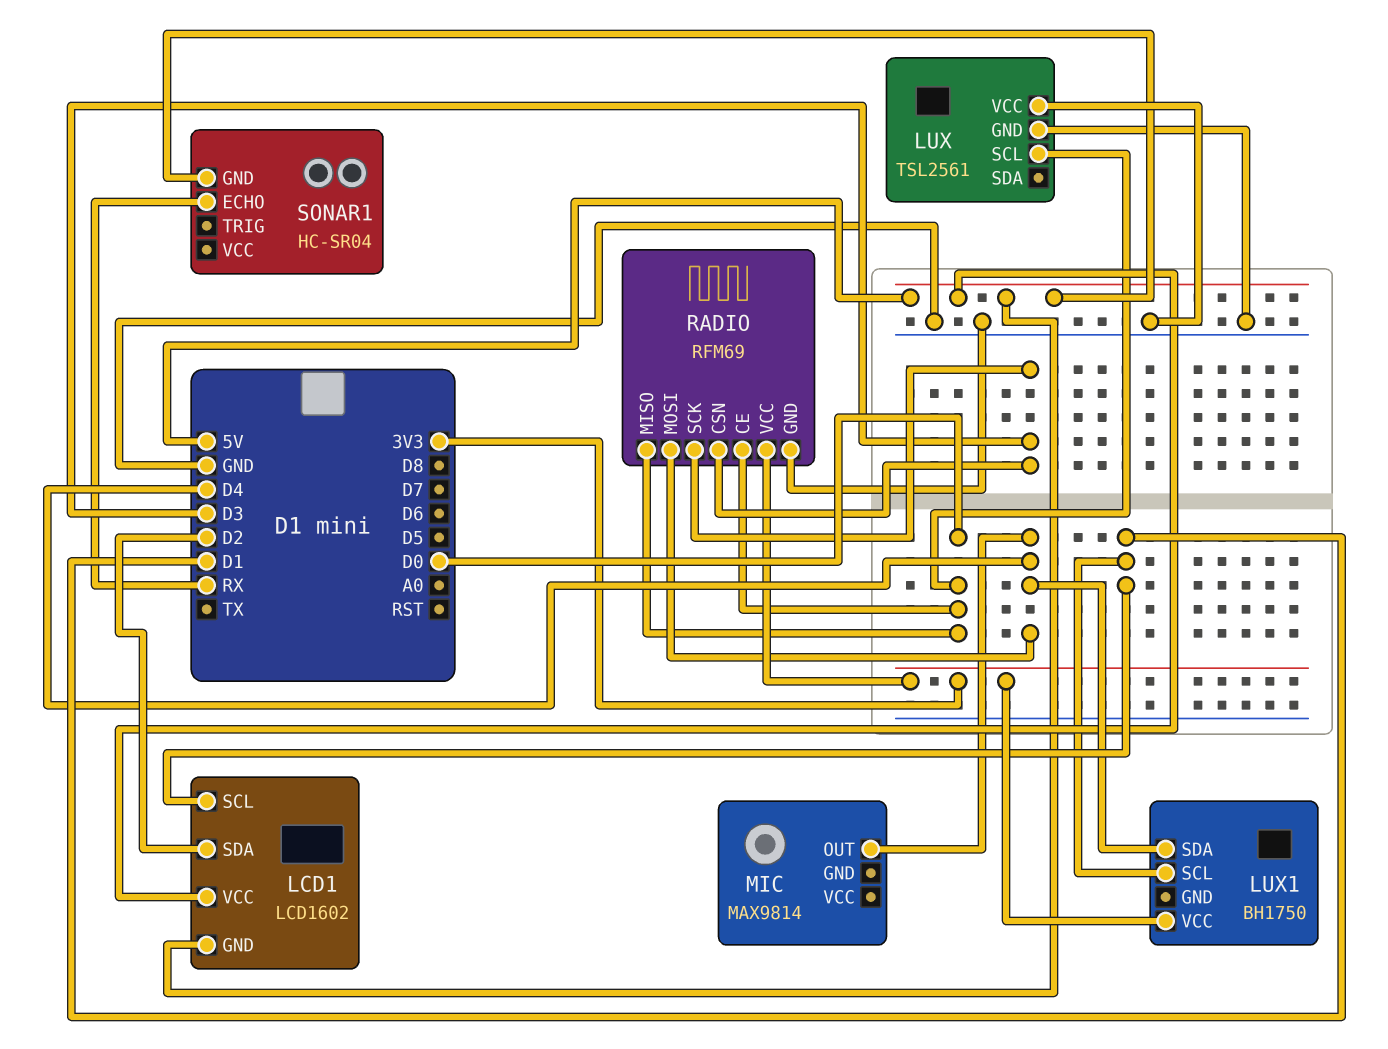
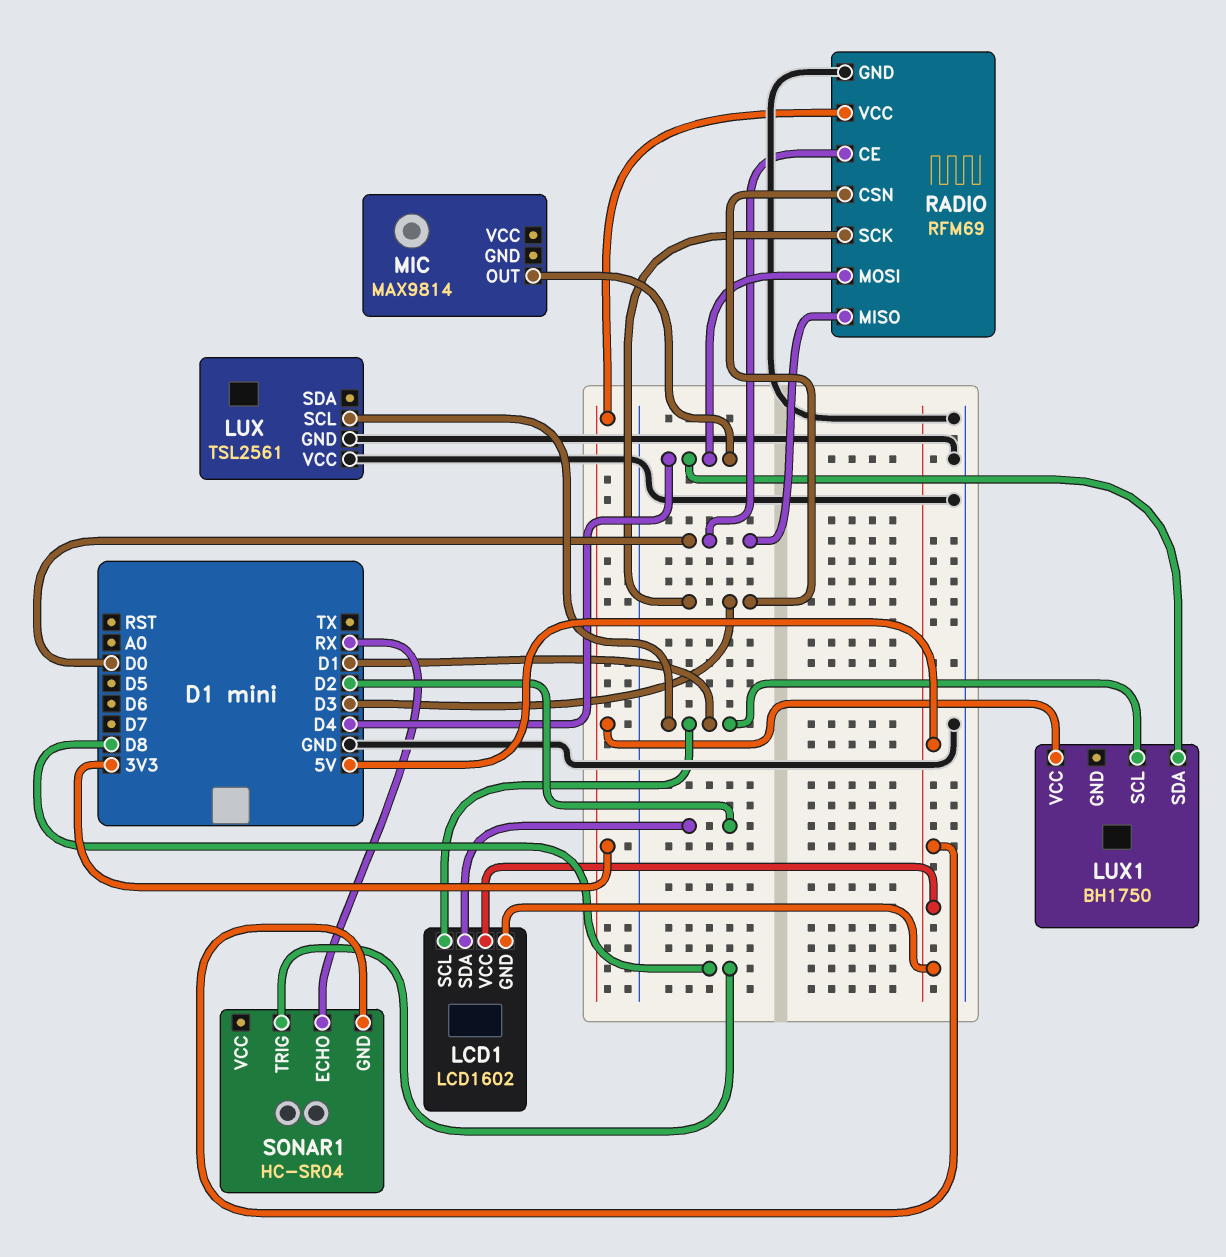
LUX pin SCL: D0 -> D1
SONAR1 pin TRIG: none -> D8

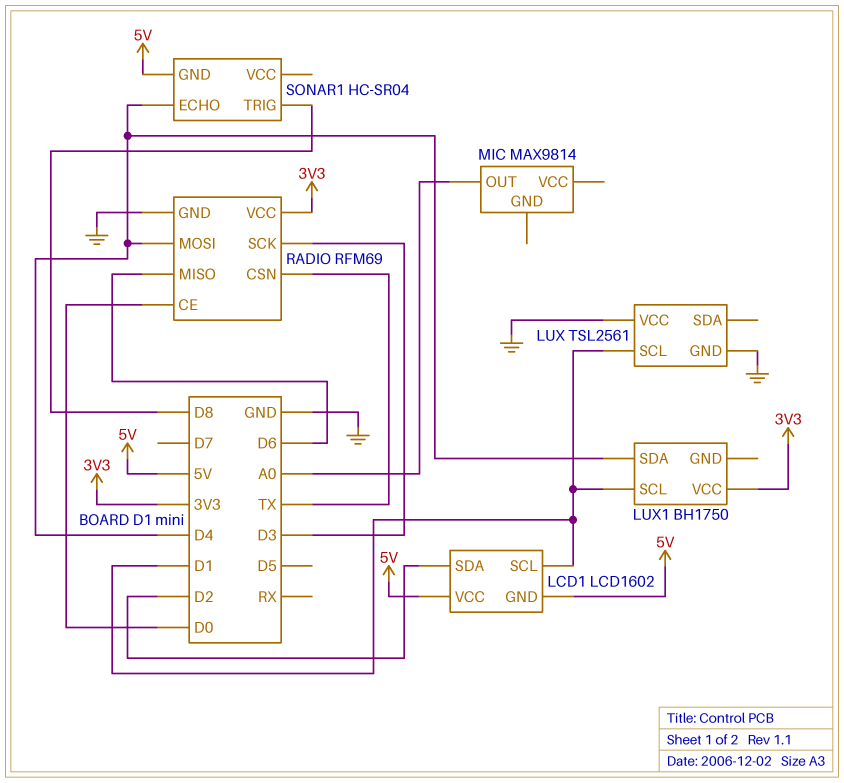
MIC pin OUT: D4 -> A0
RADIO pin CSN: D3 -> TX
RADIO pin MISO: D0 -> D6
SONAR1 pin ECHO: RX -> D4

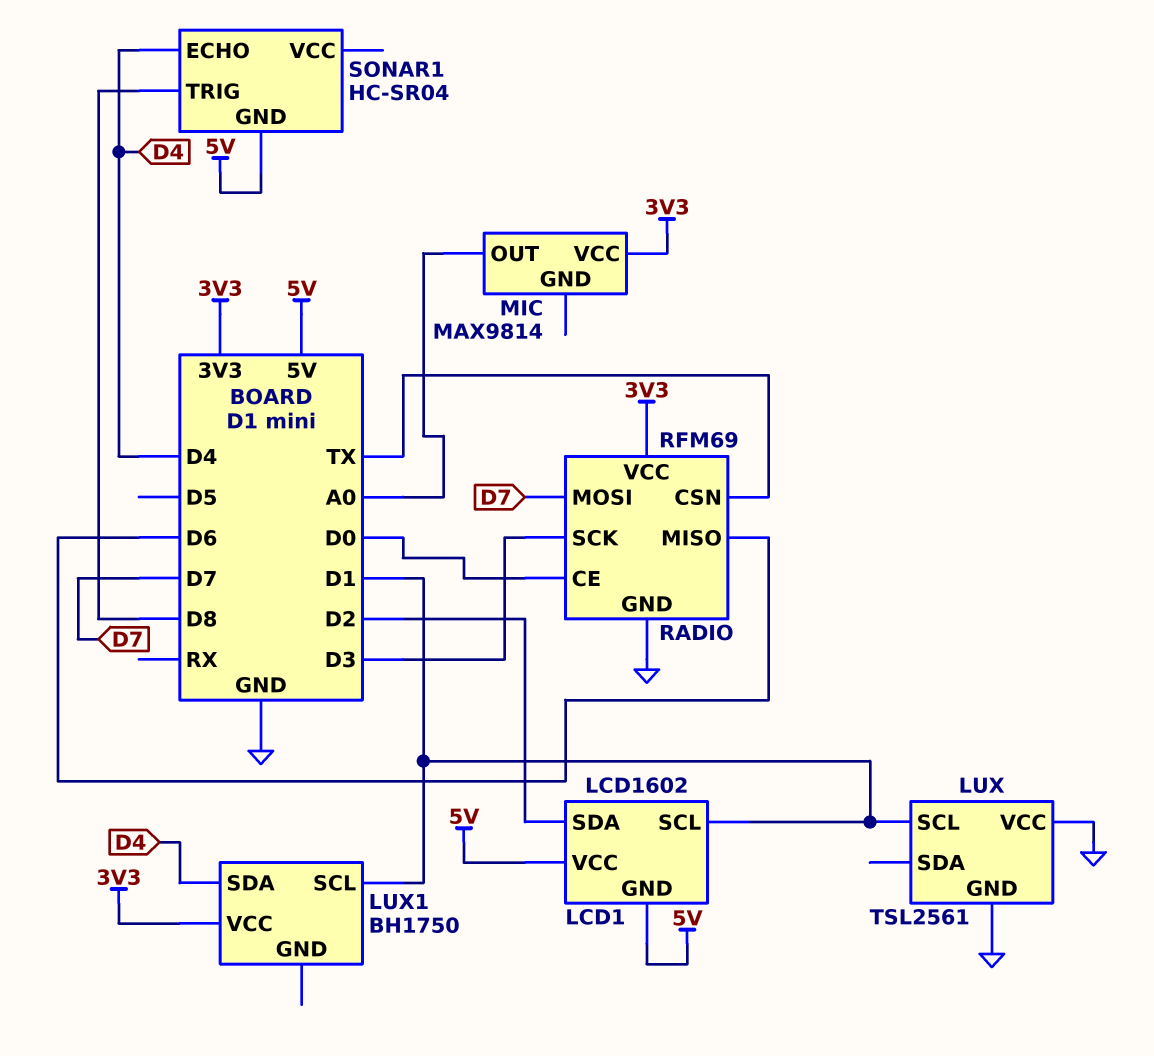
MIC pin VCC: none -> 3V3
RADIO pin MOSI: D4 -> D7

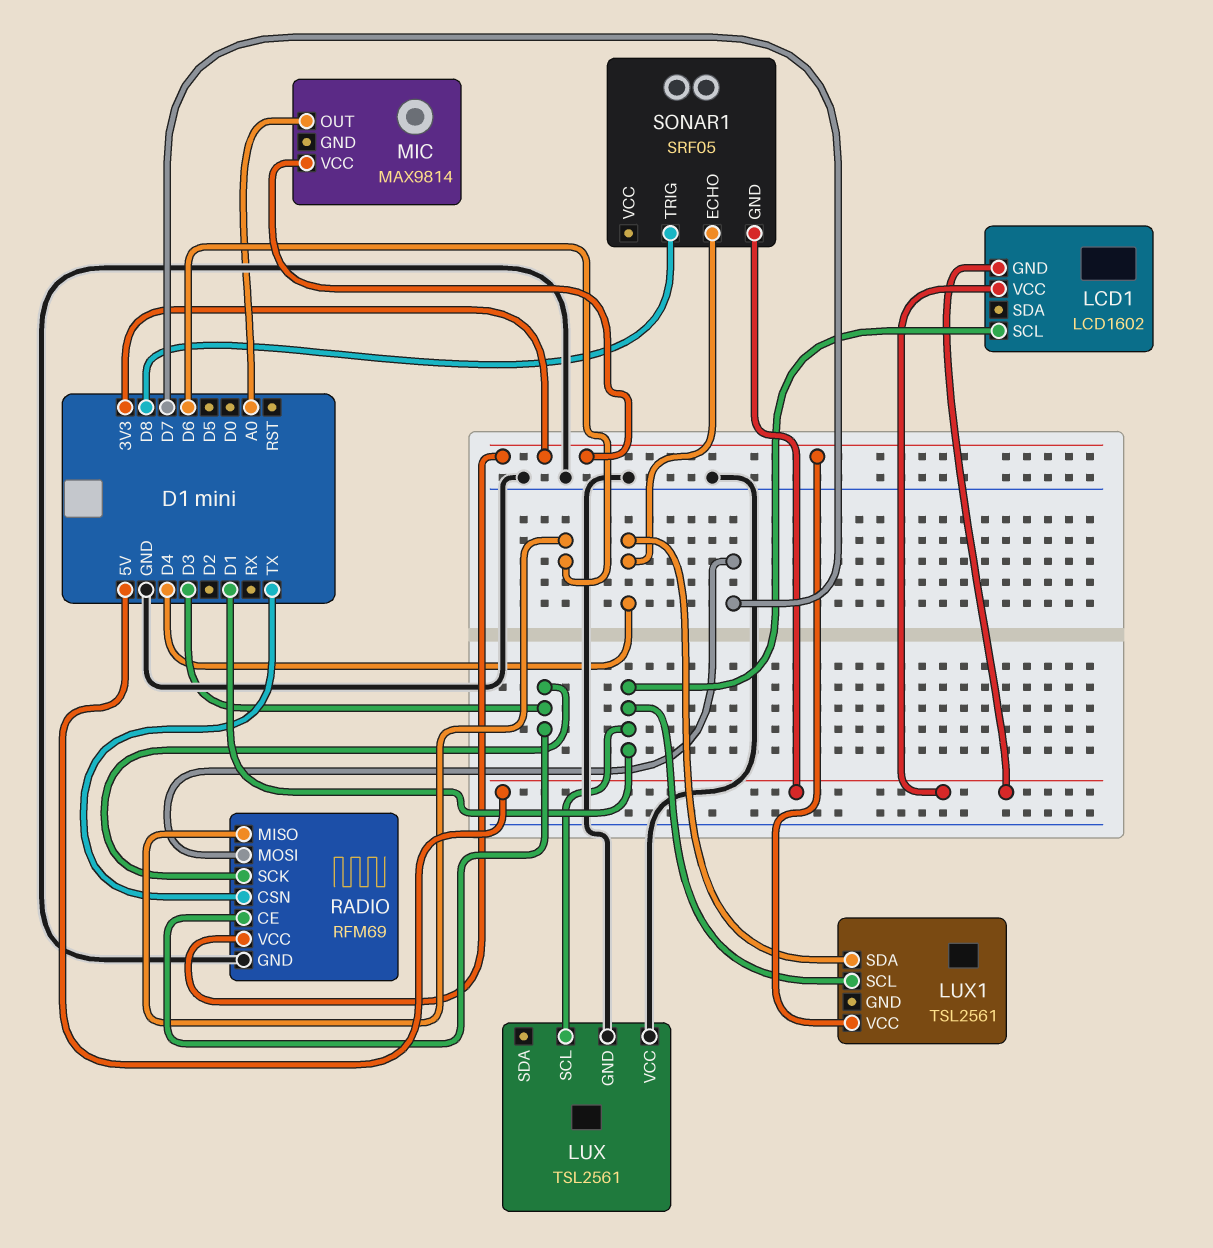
LCD1 pin SDA: D2 -> none
LUX1: BH1750 -> TSL2561
RADIO pin CE: D0 -> D3
SONAR1: HC-SR04 -> SRF05

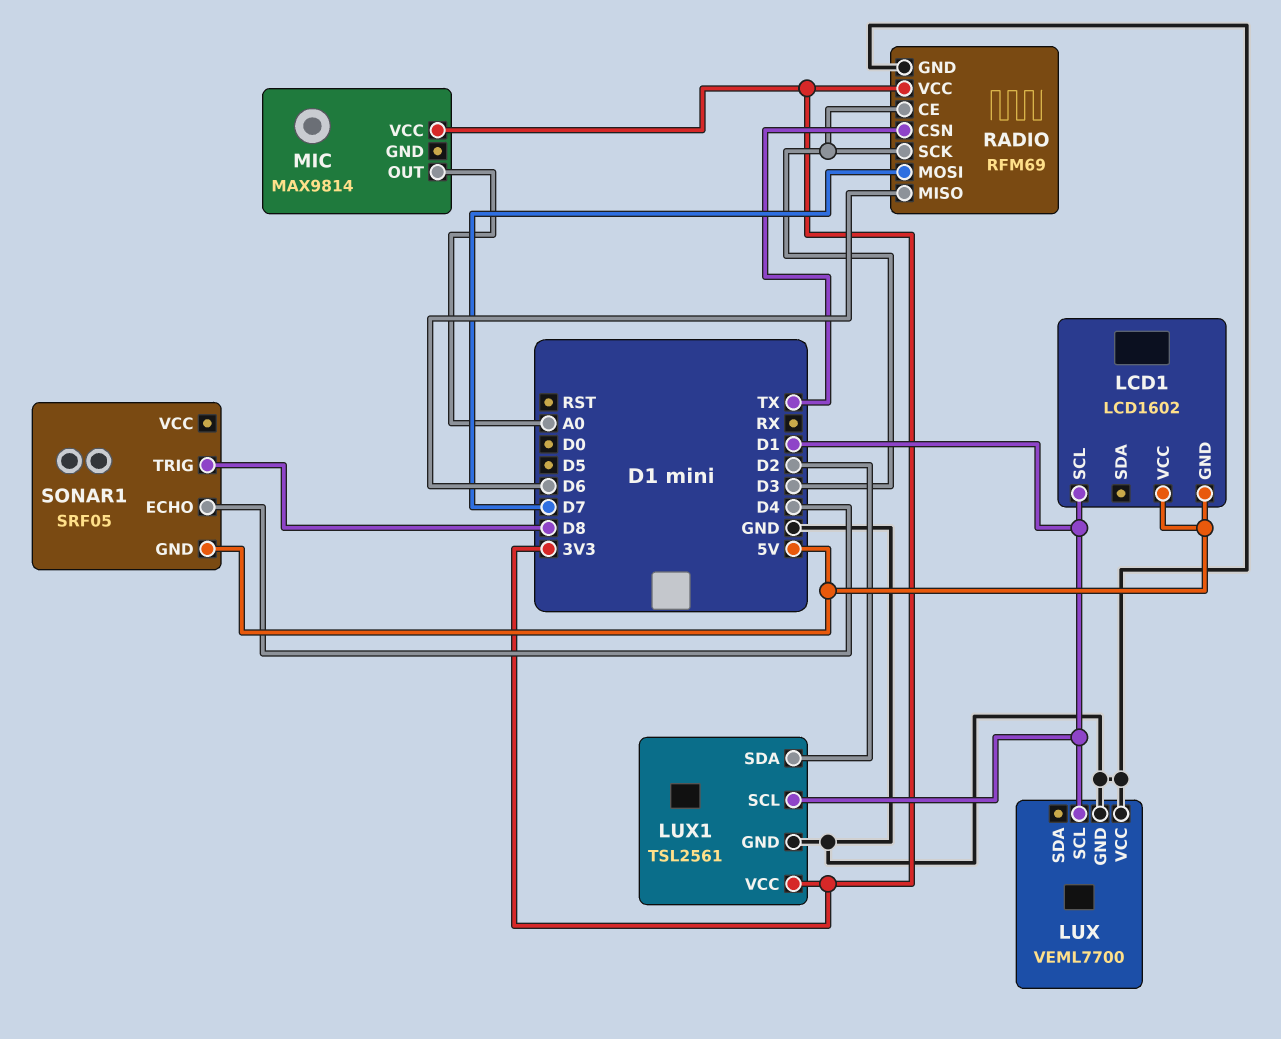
LUX: TSL2561 -> VEML7700
LUX1 pin GND: none -> GND
LUX1 pin SDA: D4 -> D2

